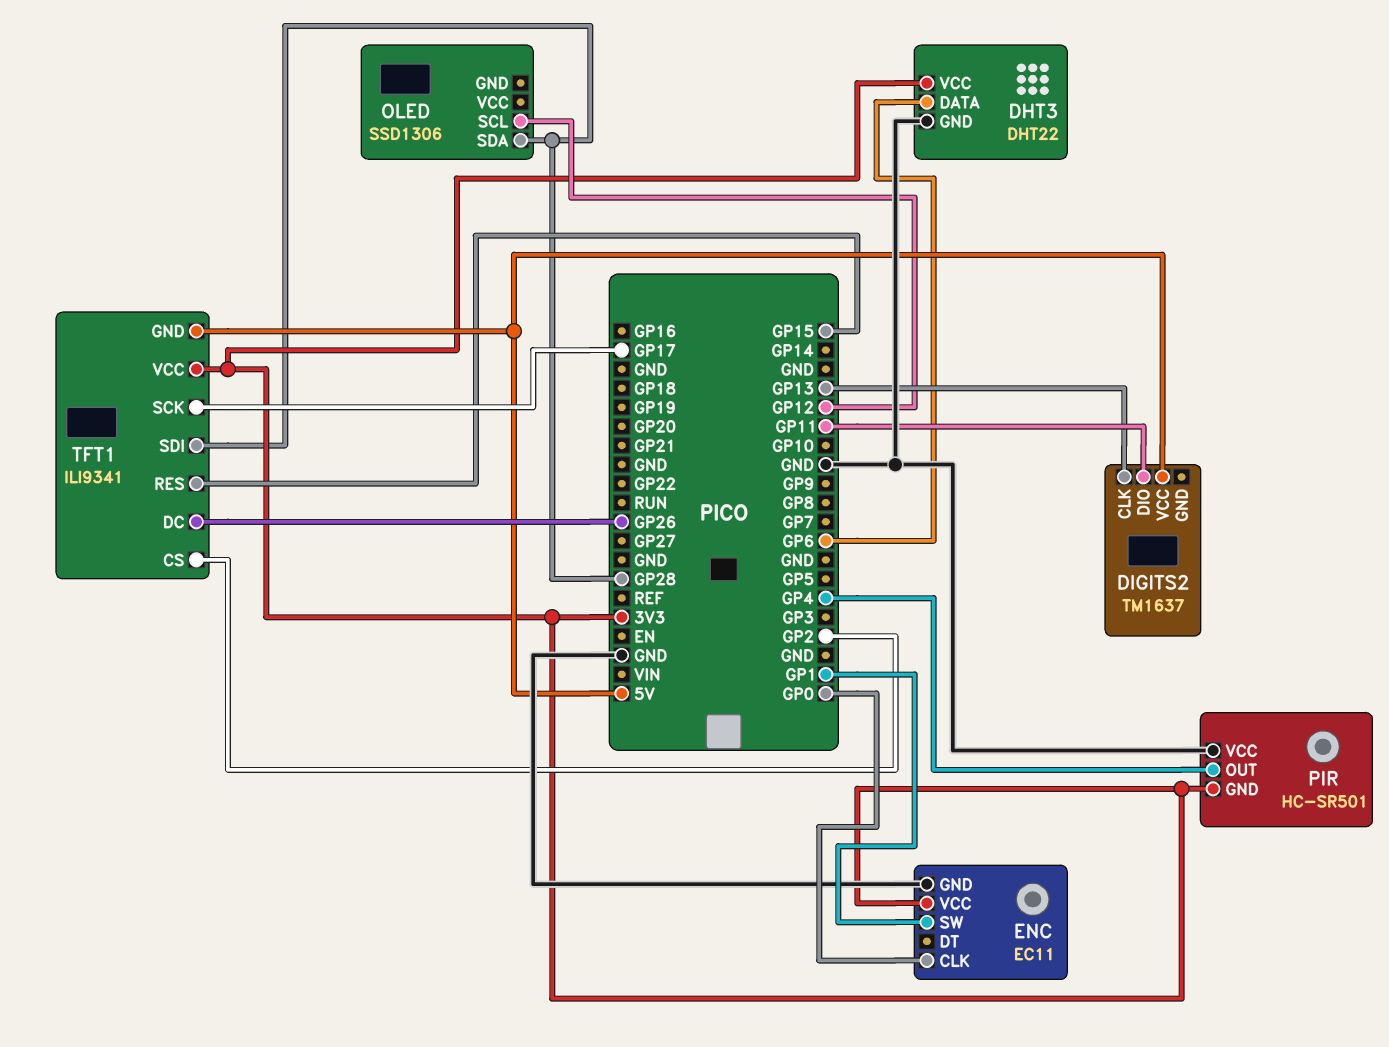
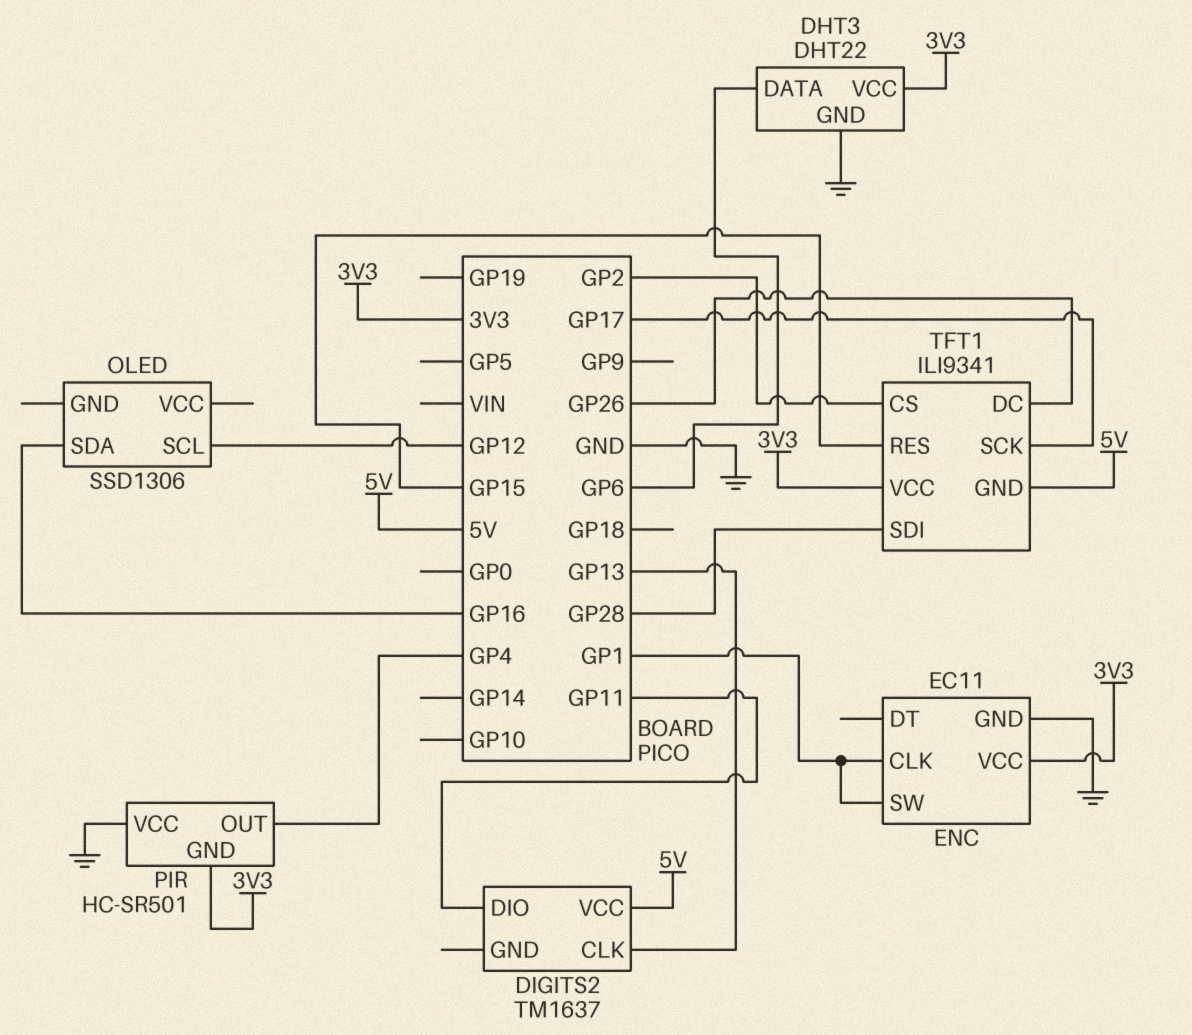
ENC pin CLK: GP0 -> GP1
OLED pin SDA: GP28 -> GP16

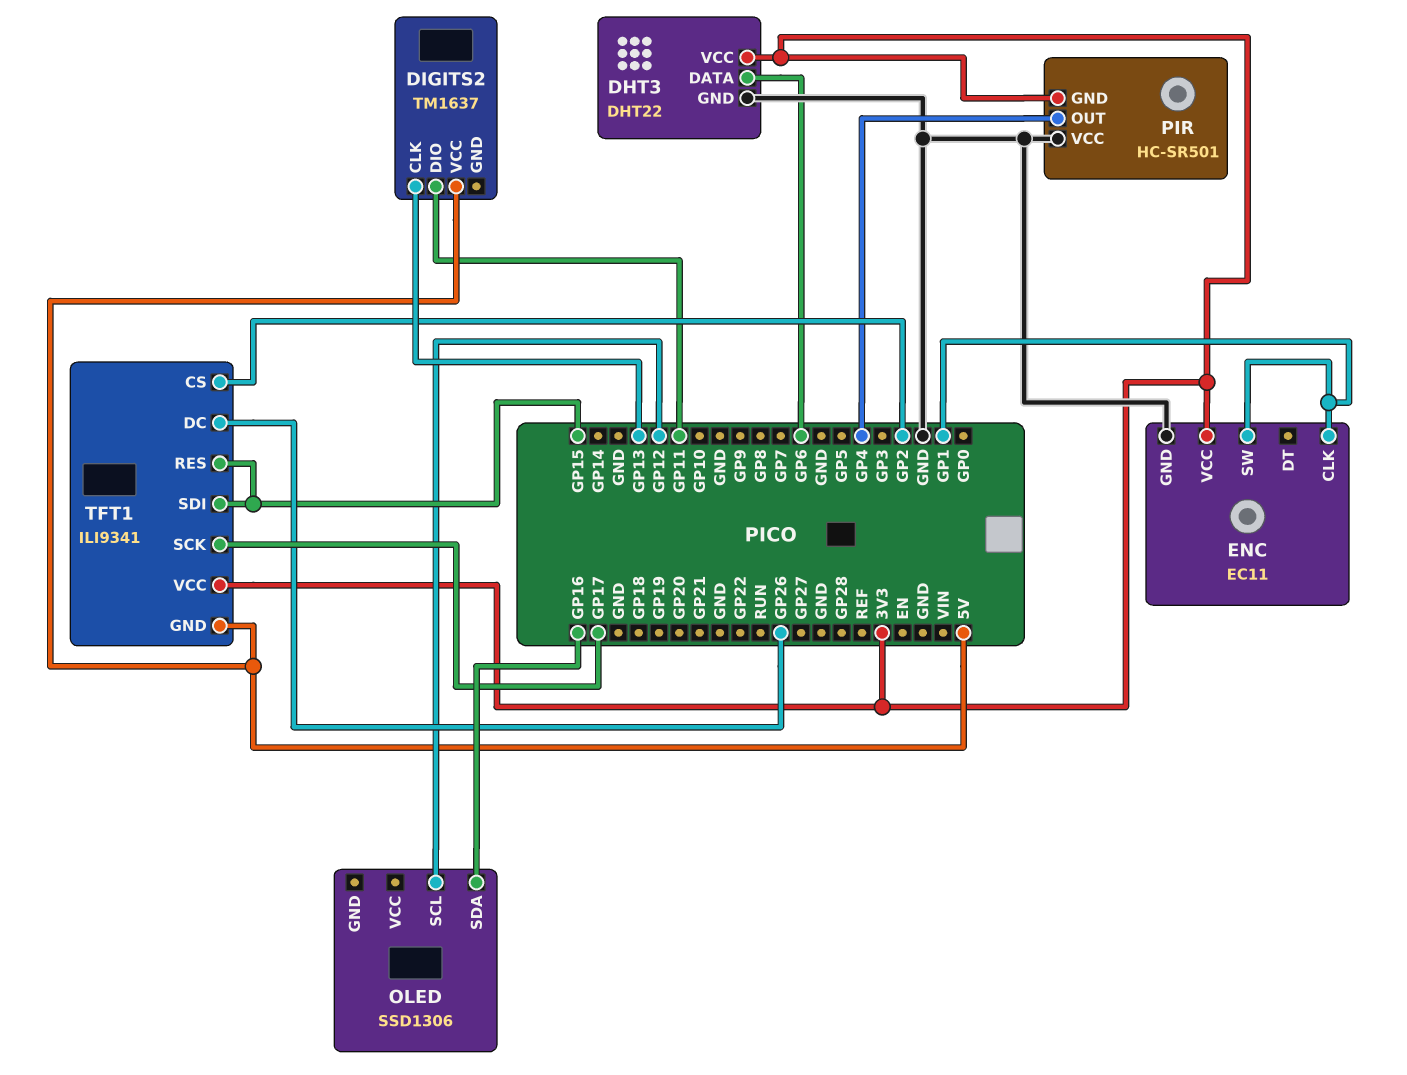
TFT1 pin SDI: GP28 -> GP15

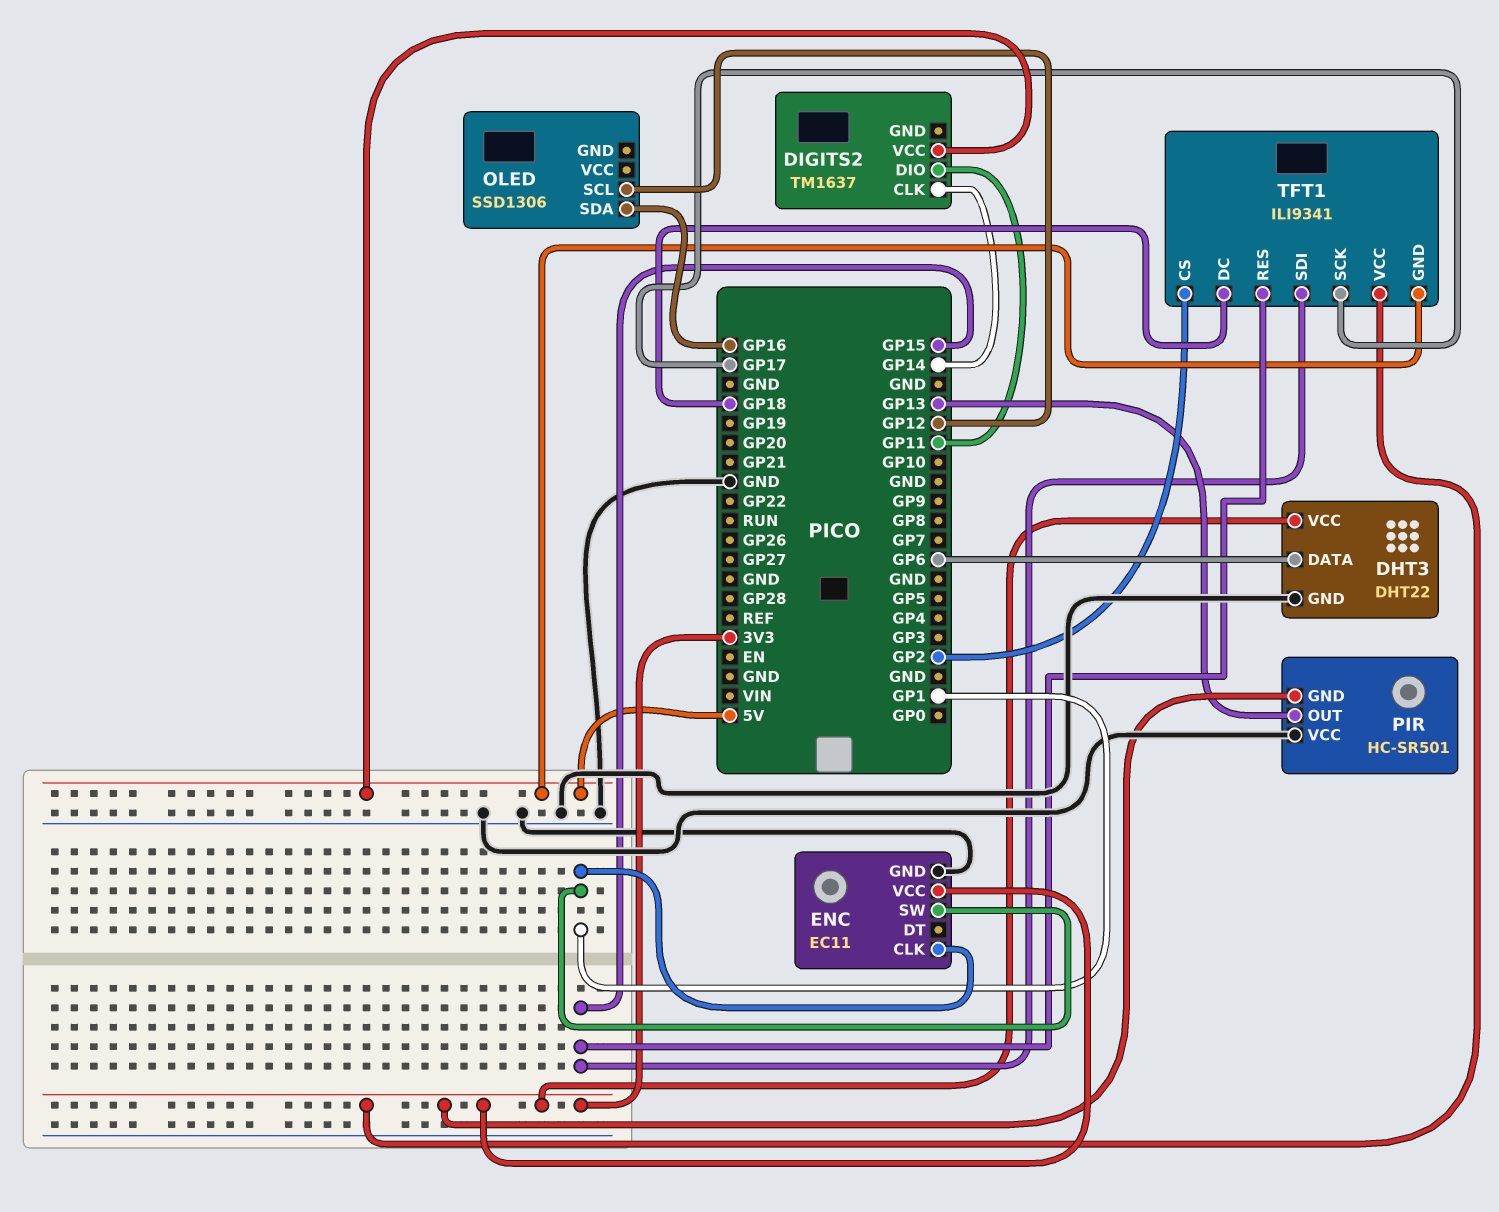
DIGITS2 pin CLK: GP13 -> GP14
PIR pin OUT: GP4 -> GP13
TFT1 pin DC: GP26 -> GP18

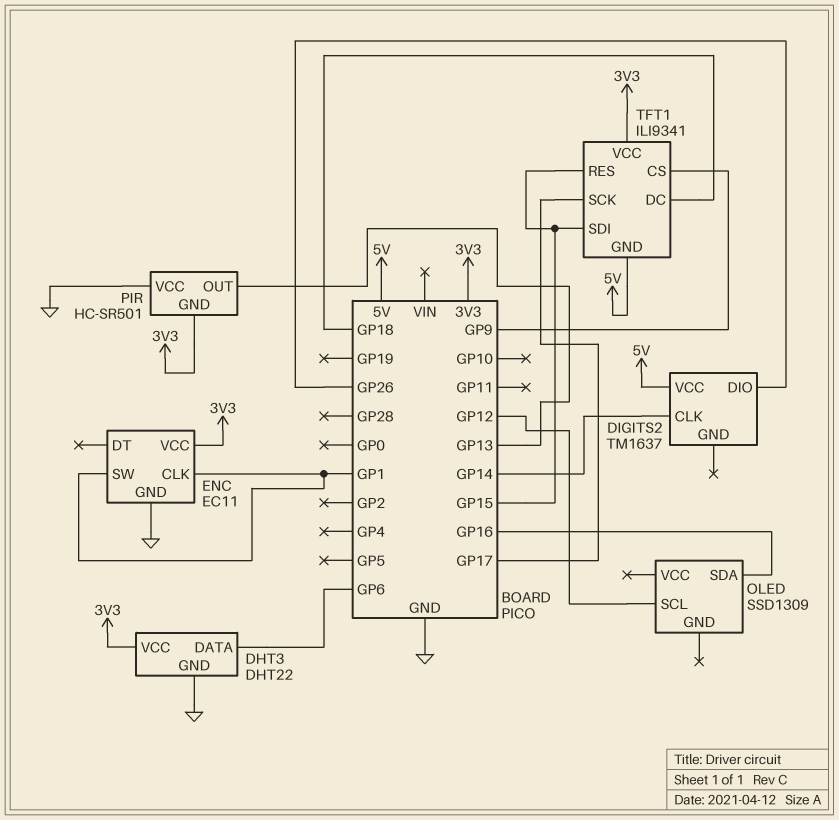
DIGITS2 pin DIO: GP11 -> GP26
OLED: SSD1306 -> SSD1309
TFT1 pin CS: GP2 -> GP9

